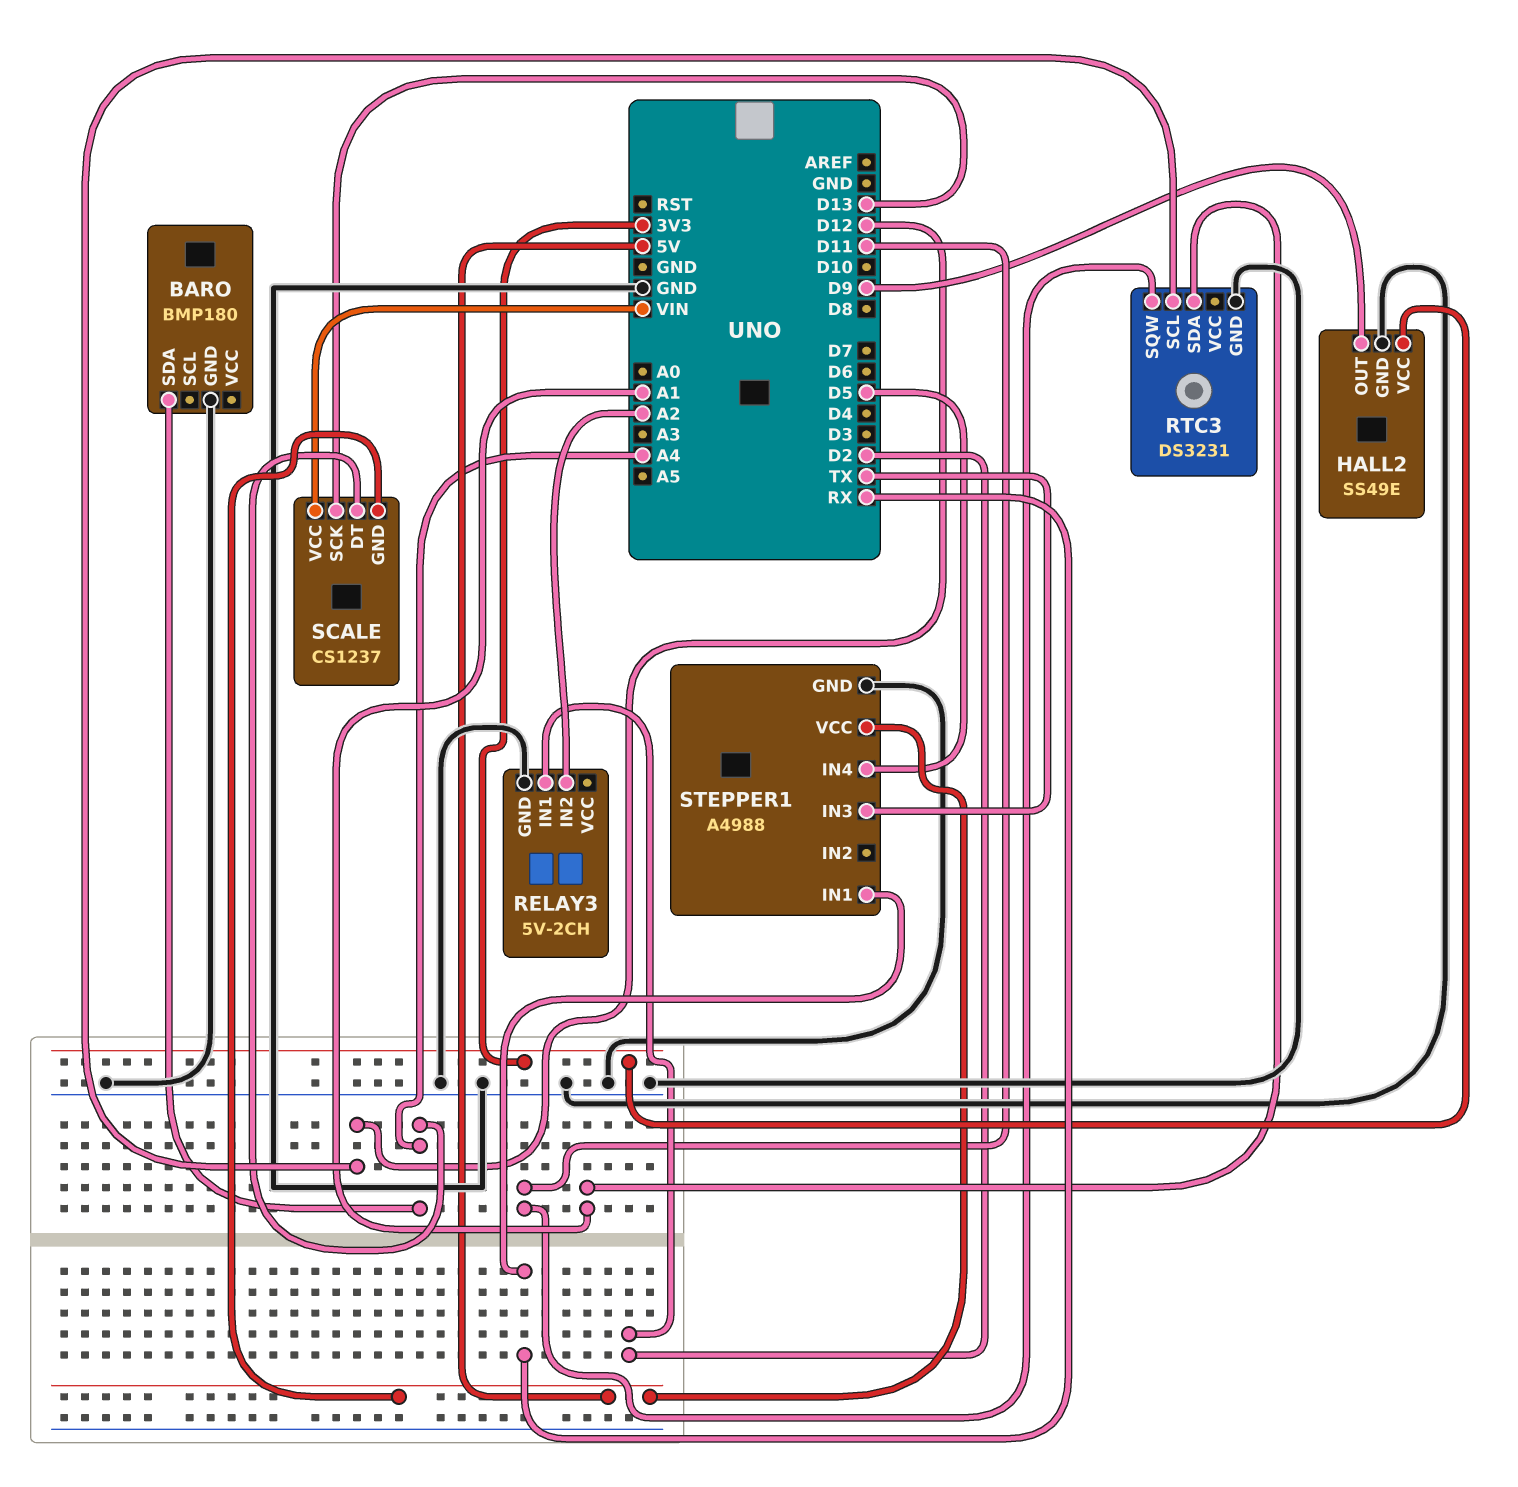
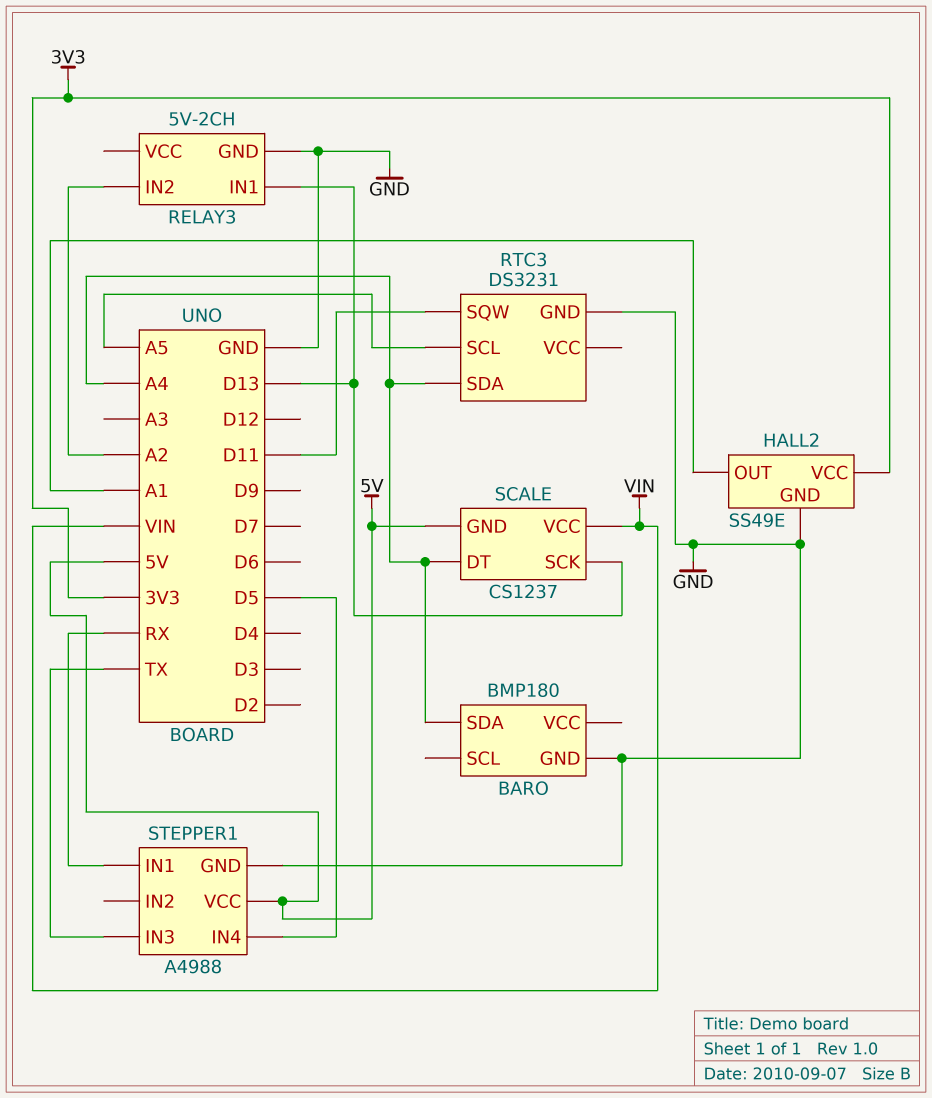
HALL2 pin OUT: D9 -> A1
RELAY3 pin IN1: D2 -> D13
RTC3 pin SCL: D12 -> A5
RTC3 pin SDA: A1 -> A4

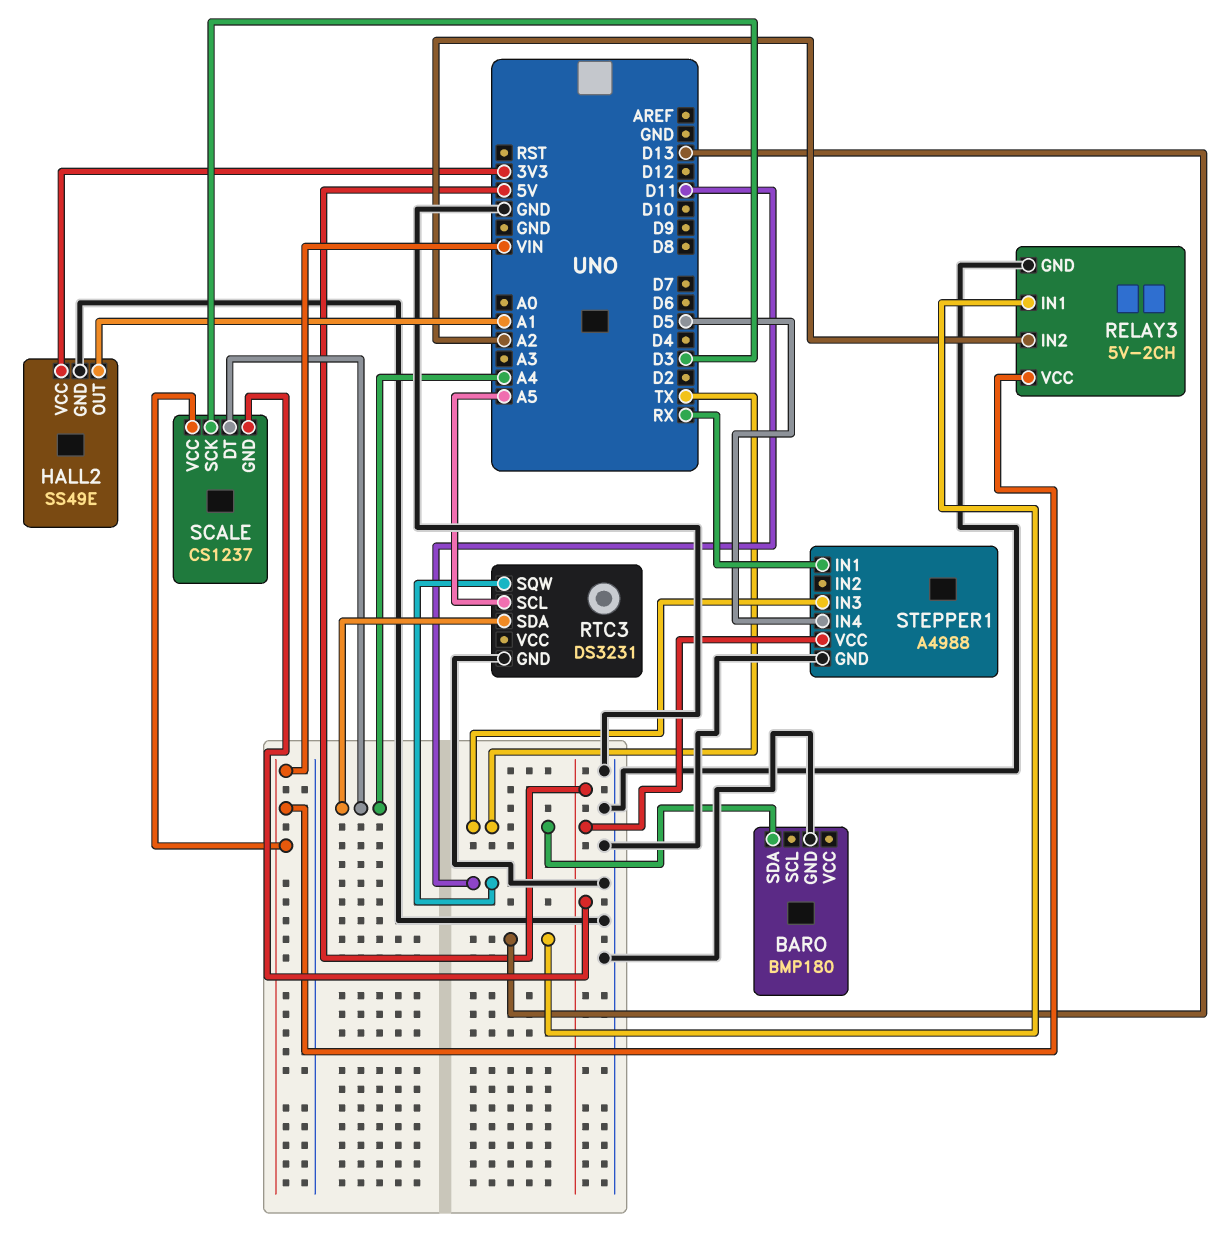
BARO pin SDA: A4 -> TX
RELAY3 pin VCC: none -> VIN
SCALE pin SCK: D13 -> D3

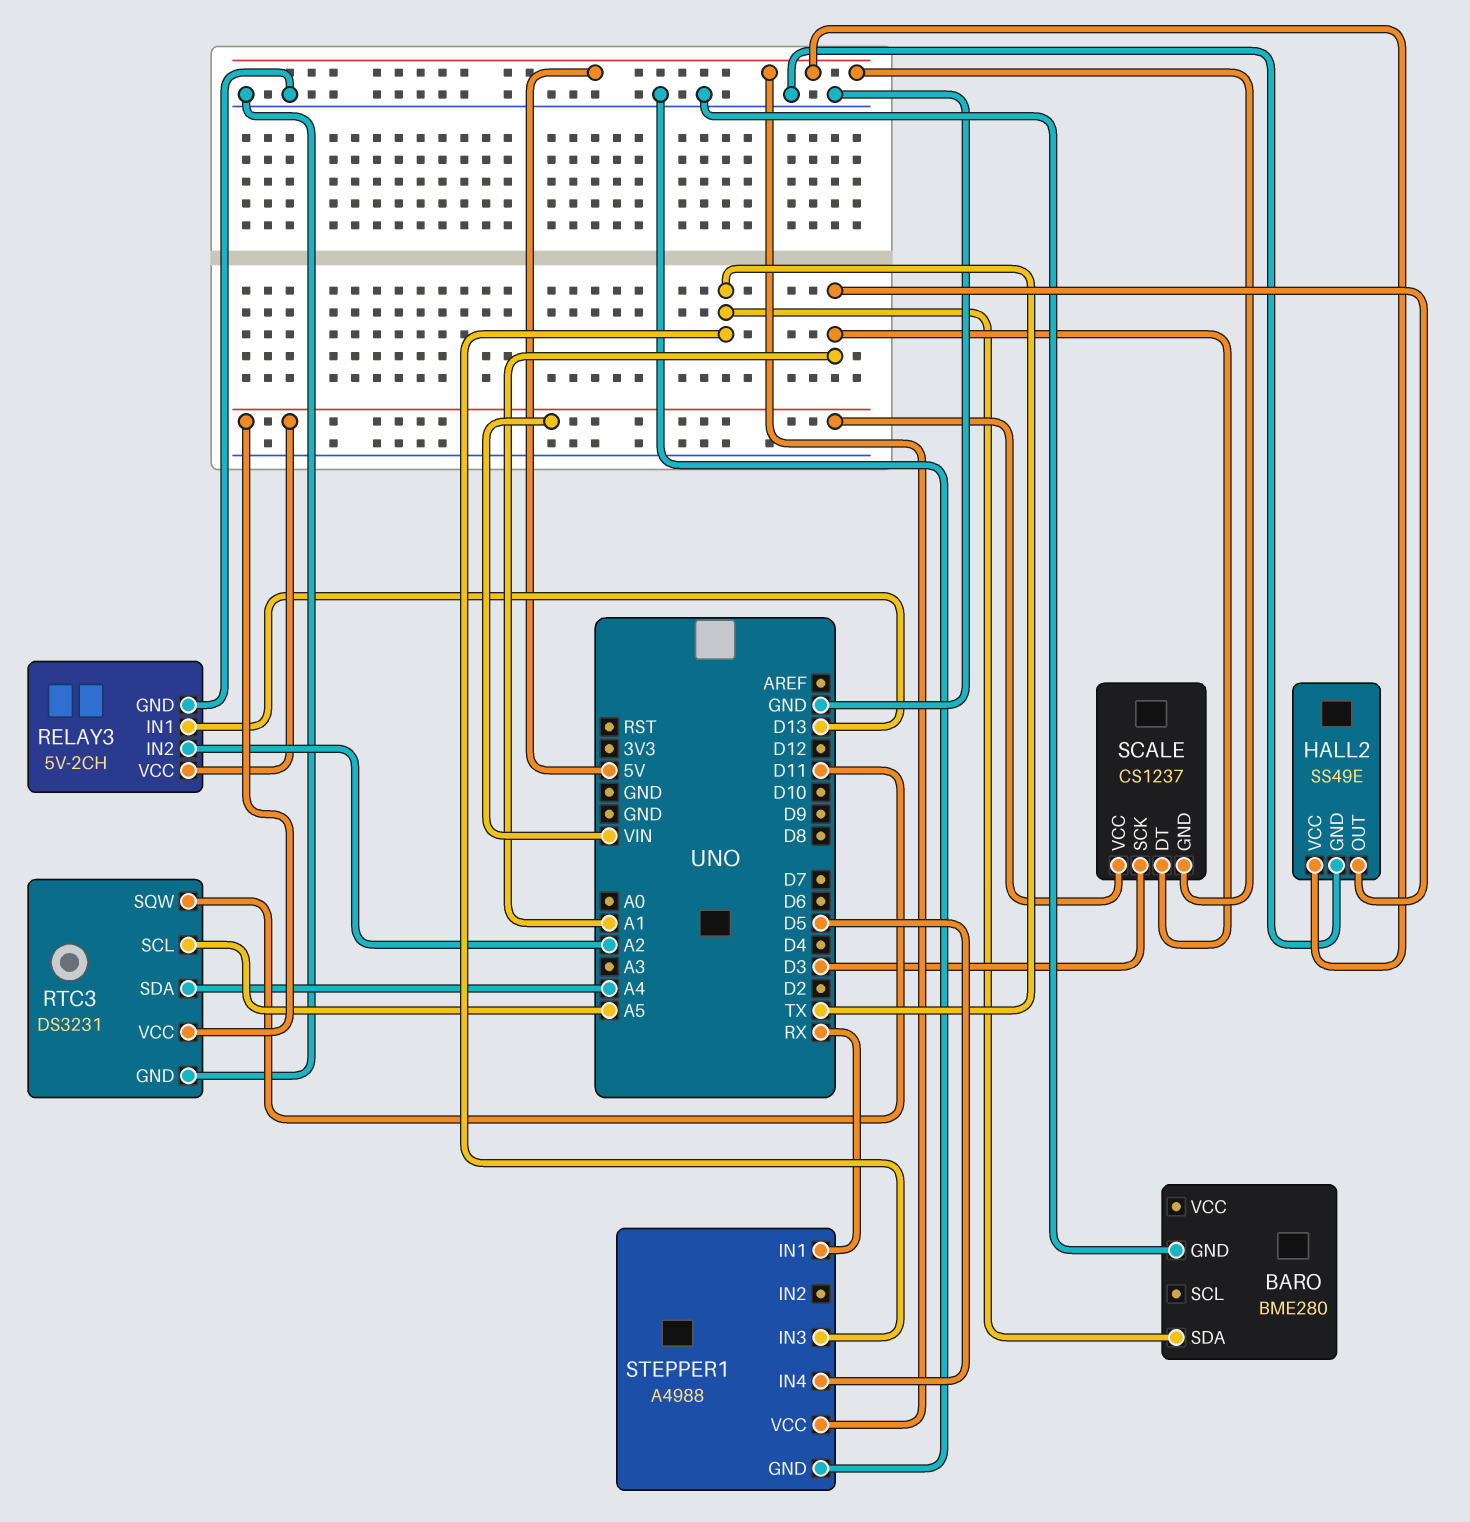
BARO: BMP180 -> BME280
HALL2 pin VCC: 3V3 -> 5V
RTC3 pin VCC: none -> VIN
SCALE pin DT: A4 -> A1

